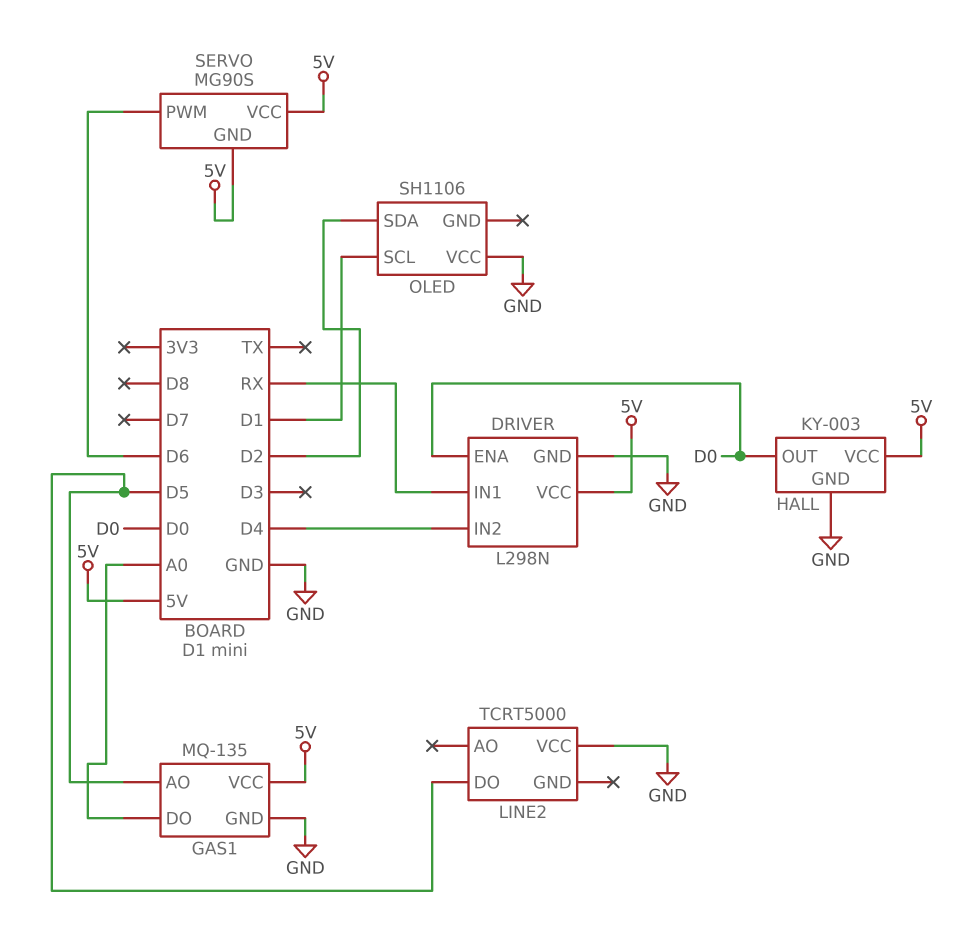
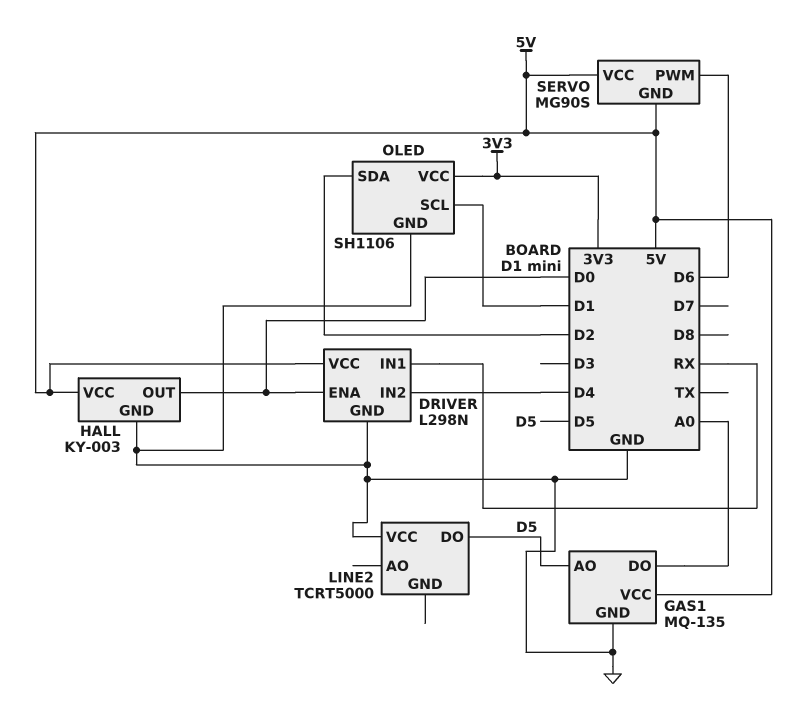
OLED pin GND: none -> GND
OLED pin VCC: GND -> 3V3

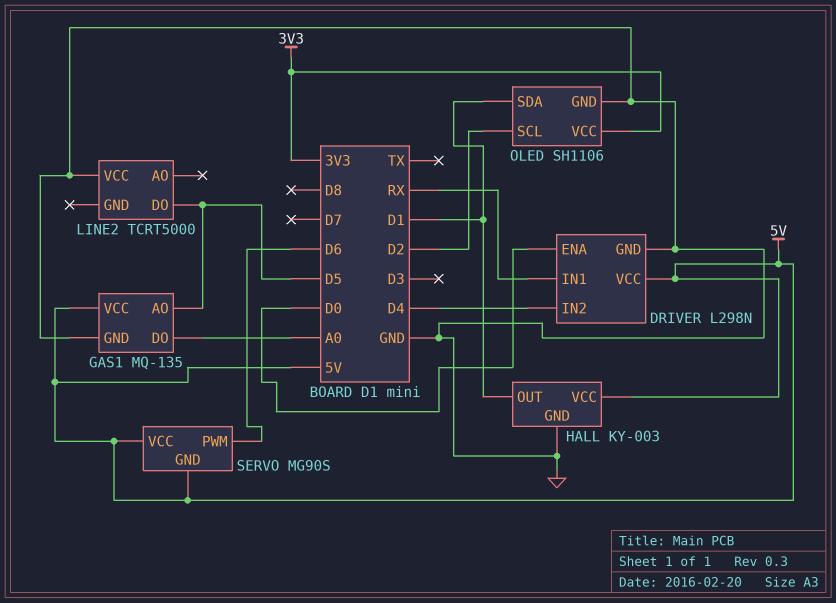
HALL pin OUT: D0 -> D1
OLED pin SCL: D1 -> D2
OLED pin SDA: D2 -> D1

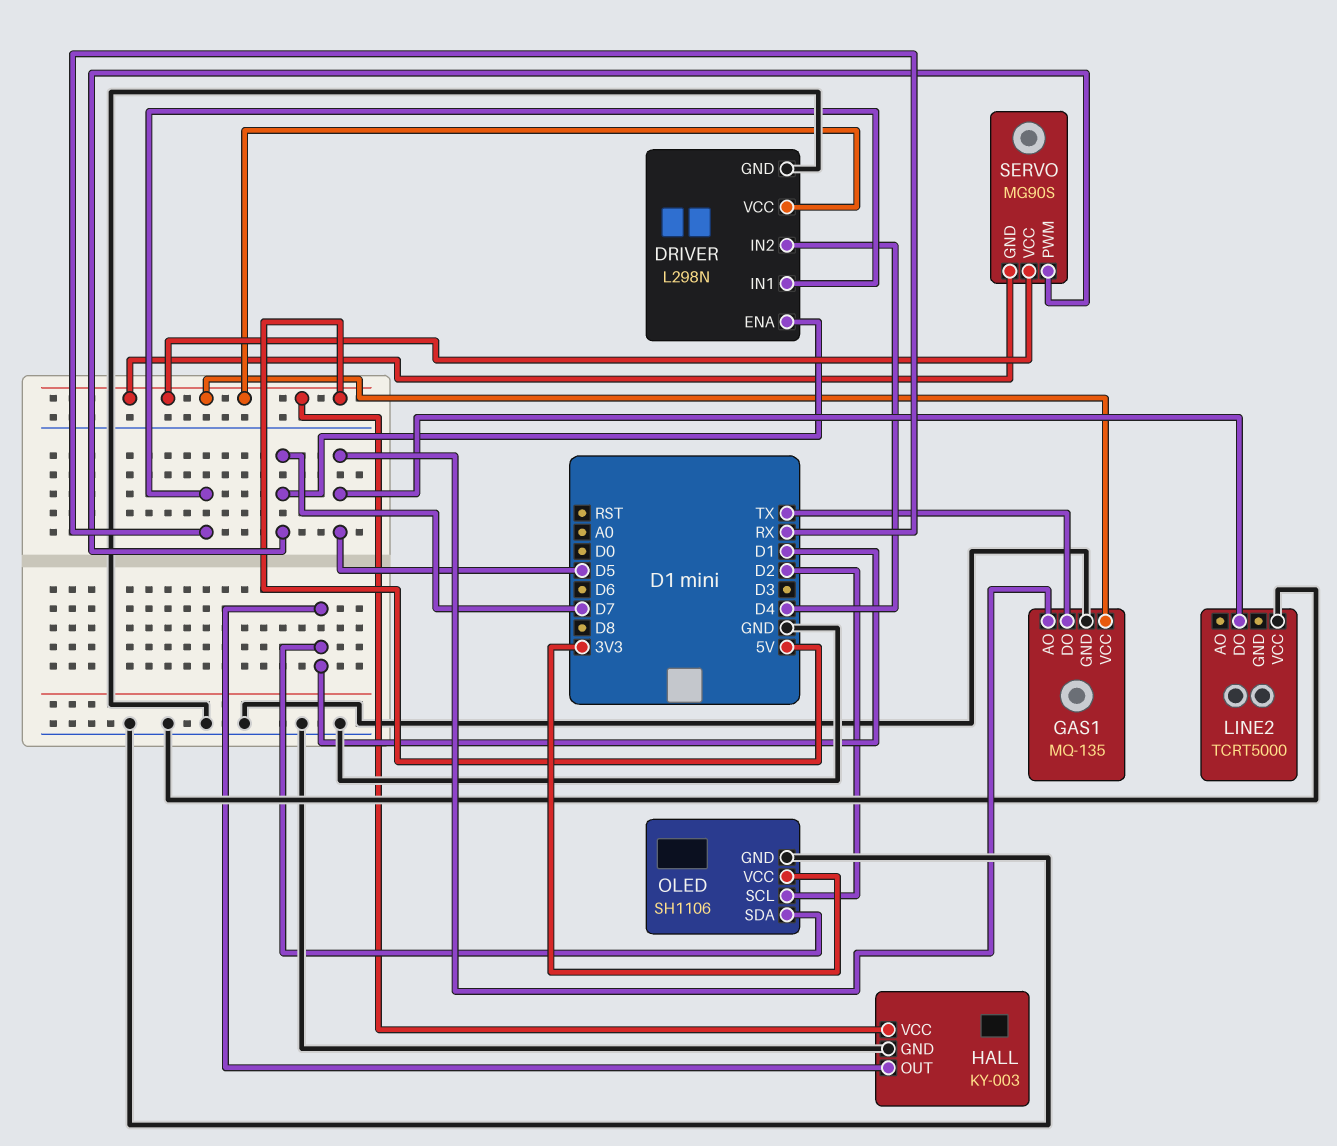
DRIVER pin ENA: D0 -> D7
GAS1 pin DO: A0 -> TX
SERVO pin PWM: D6 -> D7

